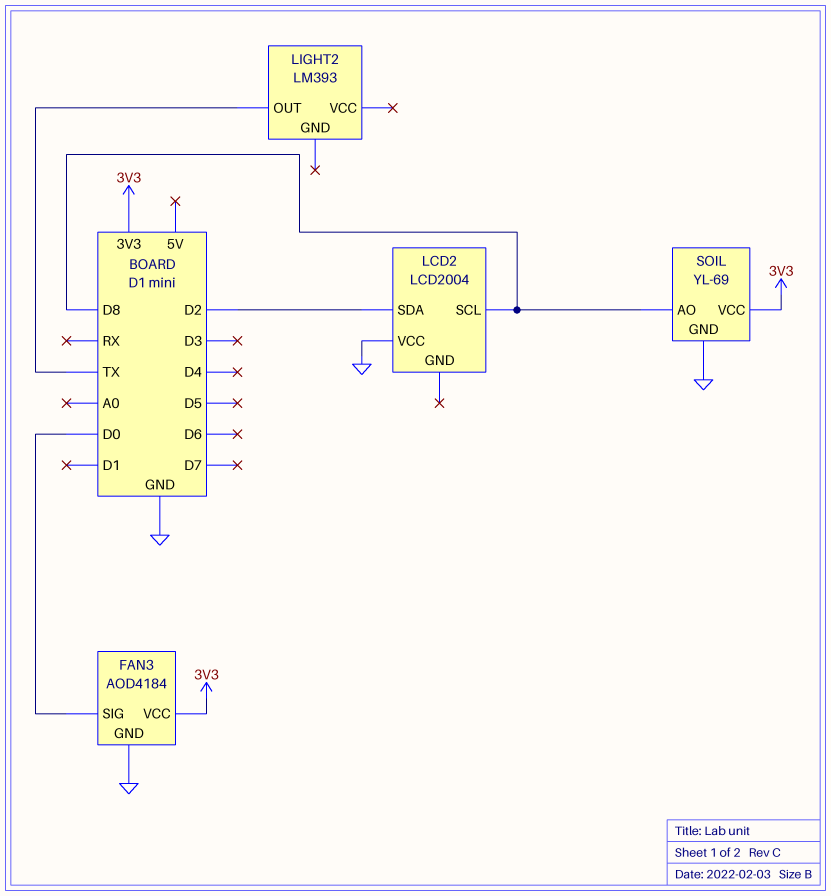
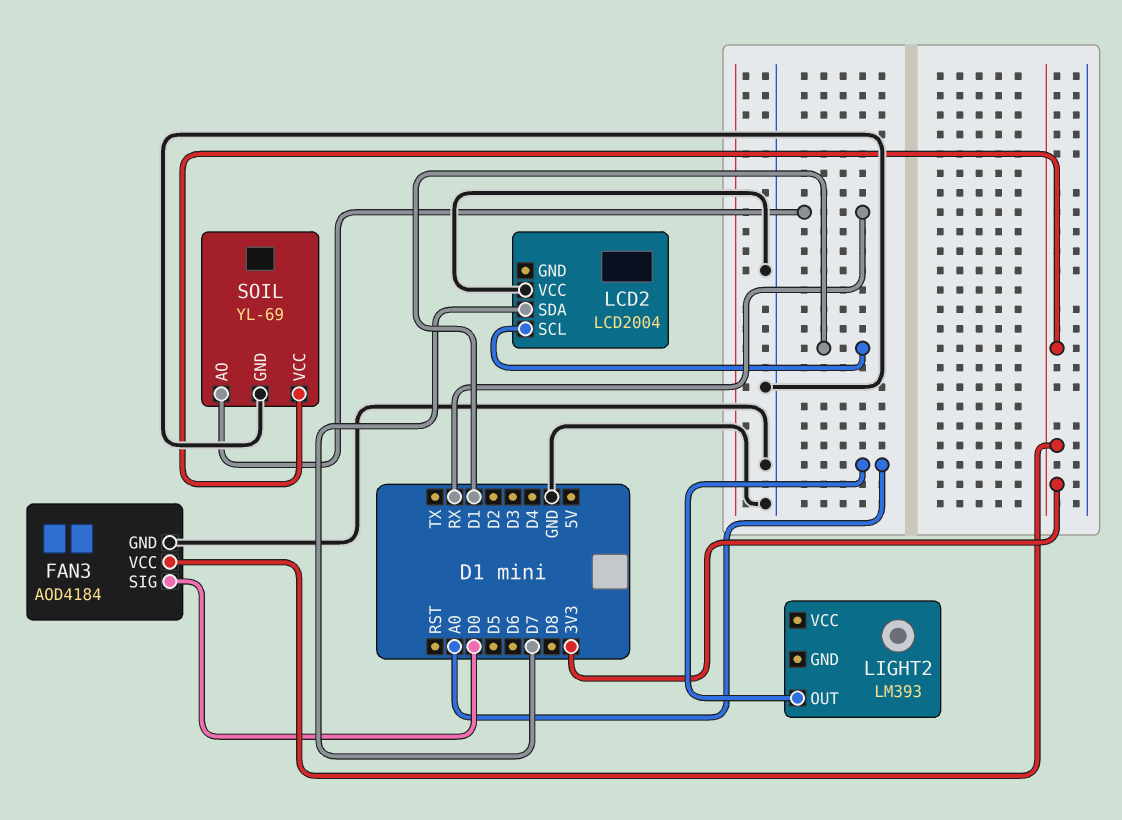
LCD2 pin SCL: D8 -> D1
LCD2 pin SDA: D2 -> D7
LIGHT2 pin OUT: TX -> A0
SOIL pin AO: D8 -> RX

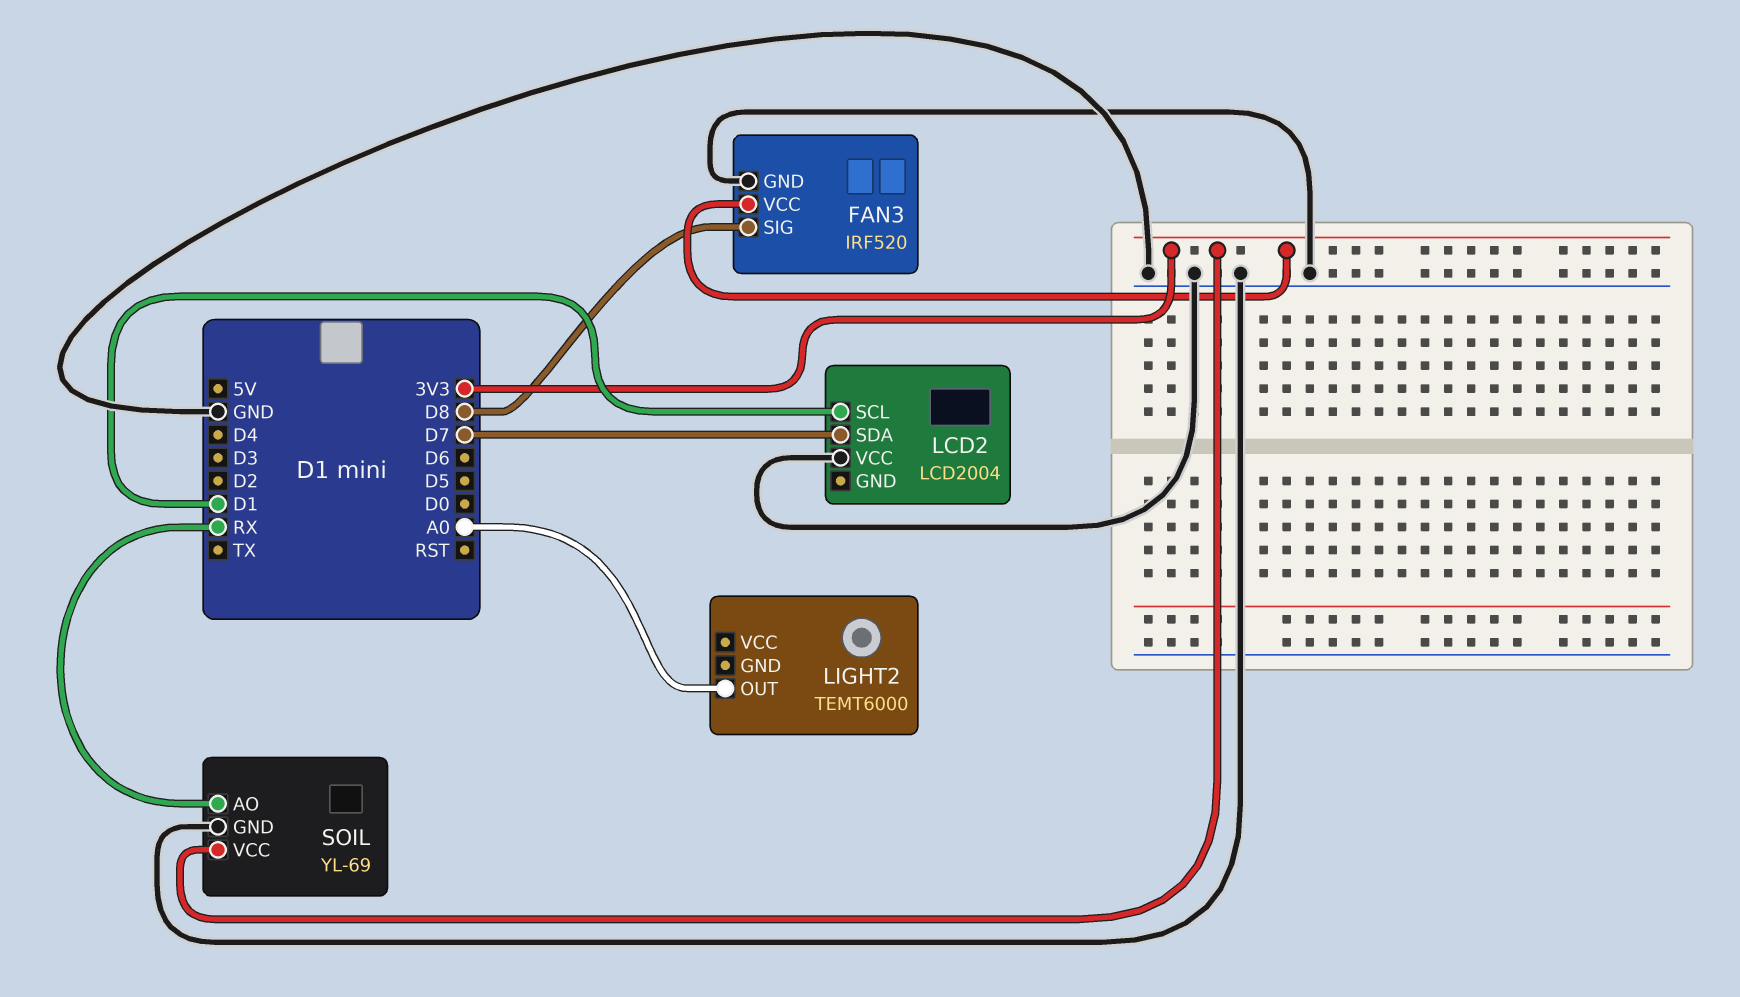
FAN3: AOD4184 -> IRF520
FAN3 pin SIG: D0 -> D8
LIGHT2: LM393 -> TEMT6000

